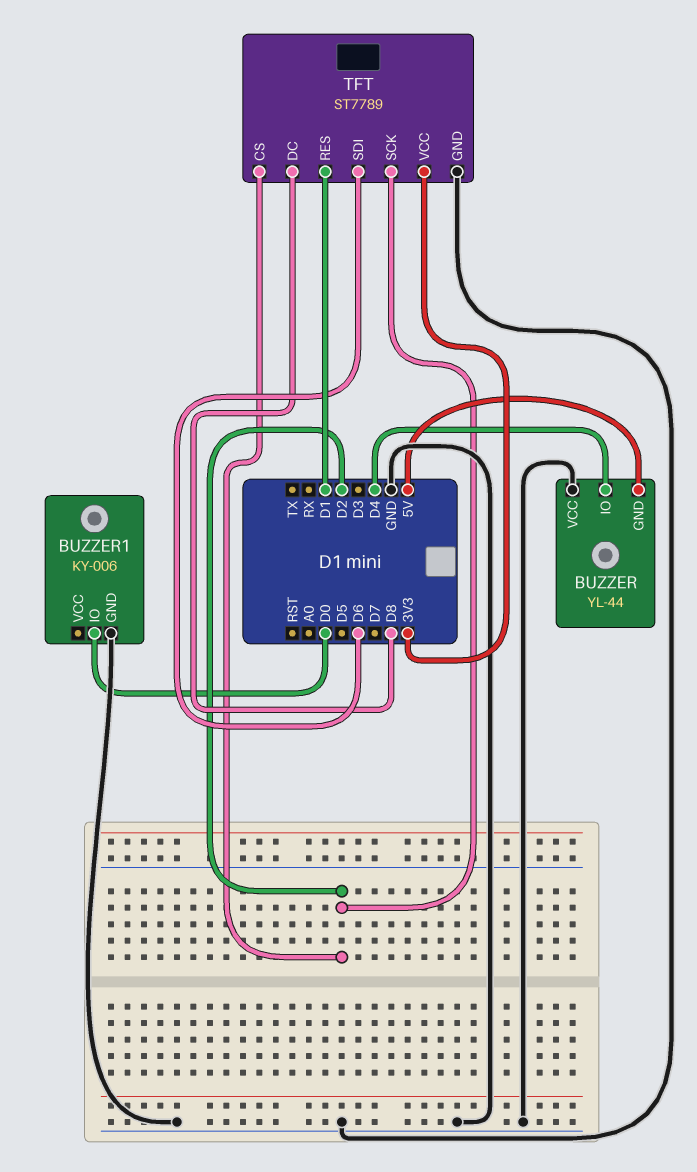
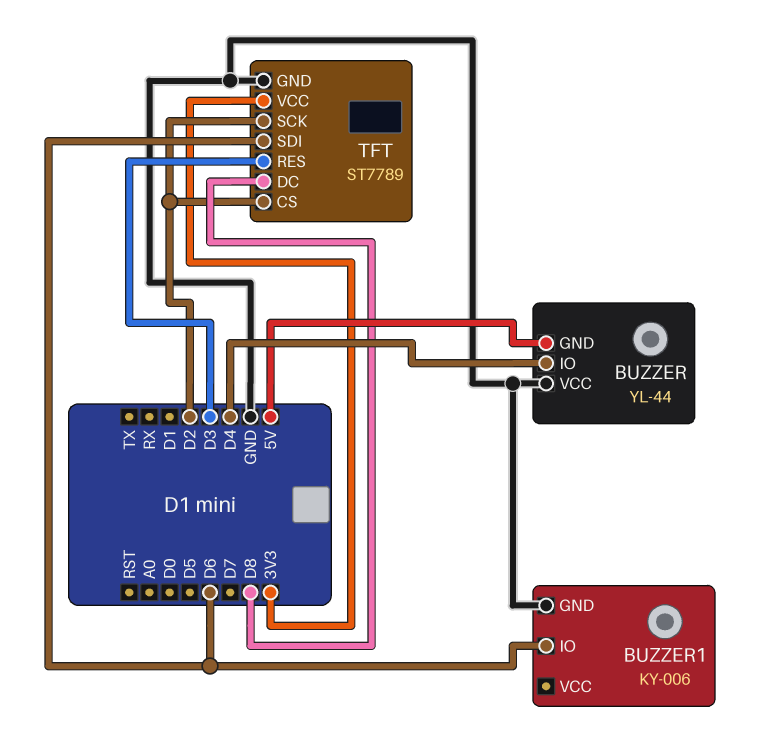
BUZZER1 pin IO: D0 -> D6
TFT pin RES: D1 -> D3

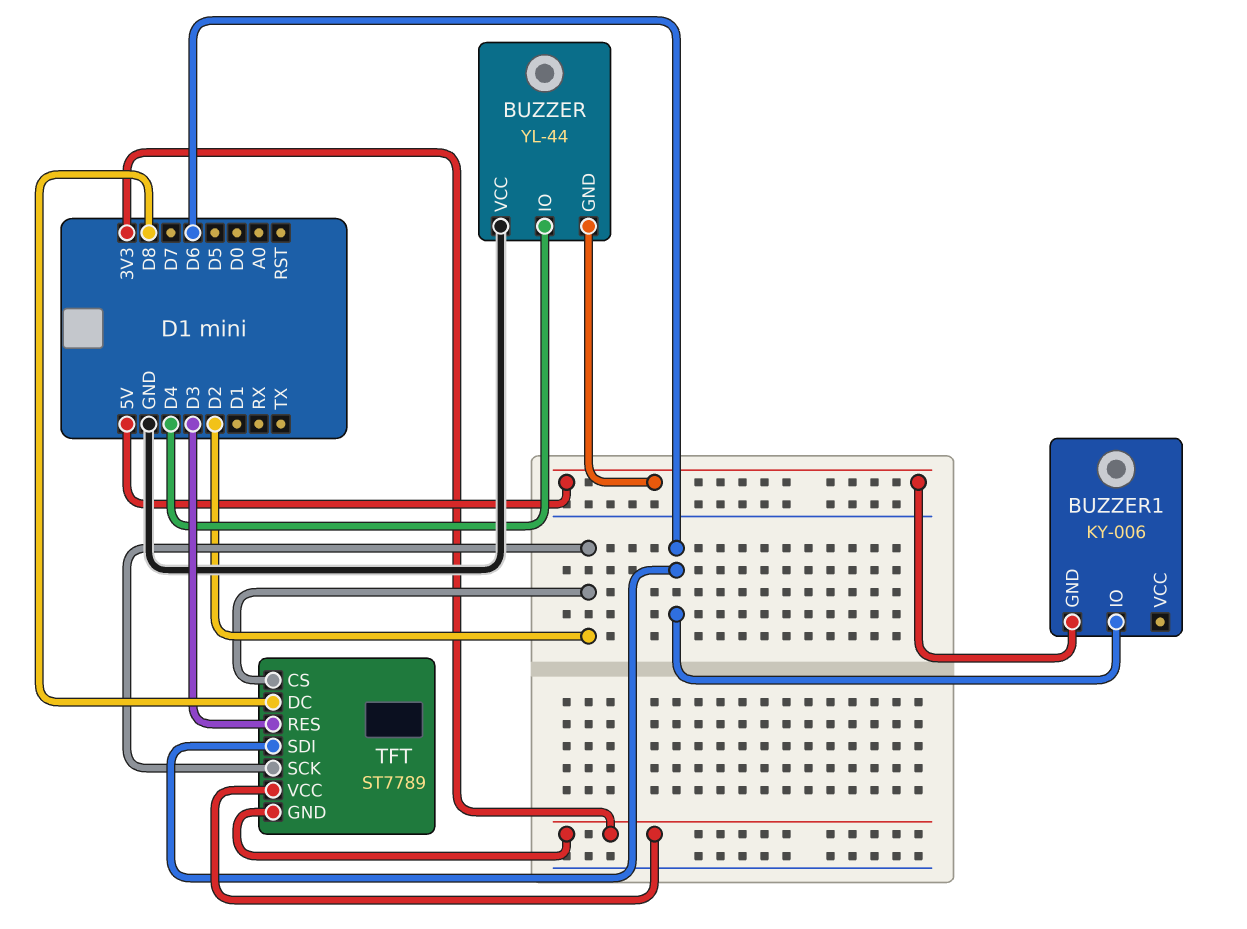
BUZZER1 pin GND: GND -> 5V
TFT pin GND: GND -> 3V3

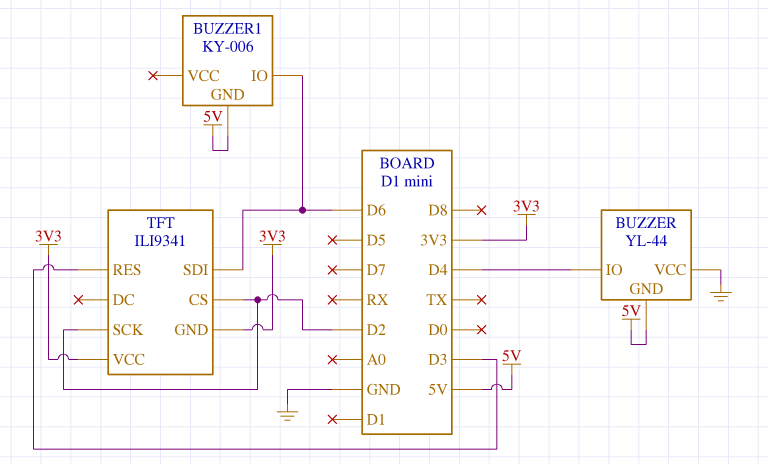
TFT: ST7789 -> ILI9341
TFT pin DC: D8 -> none

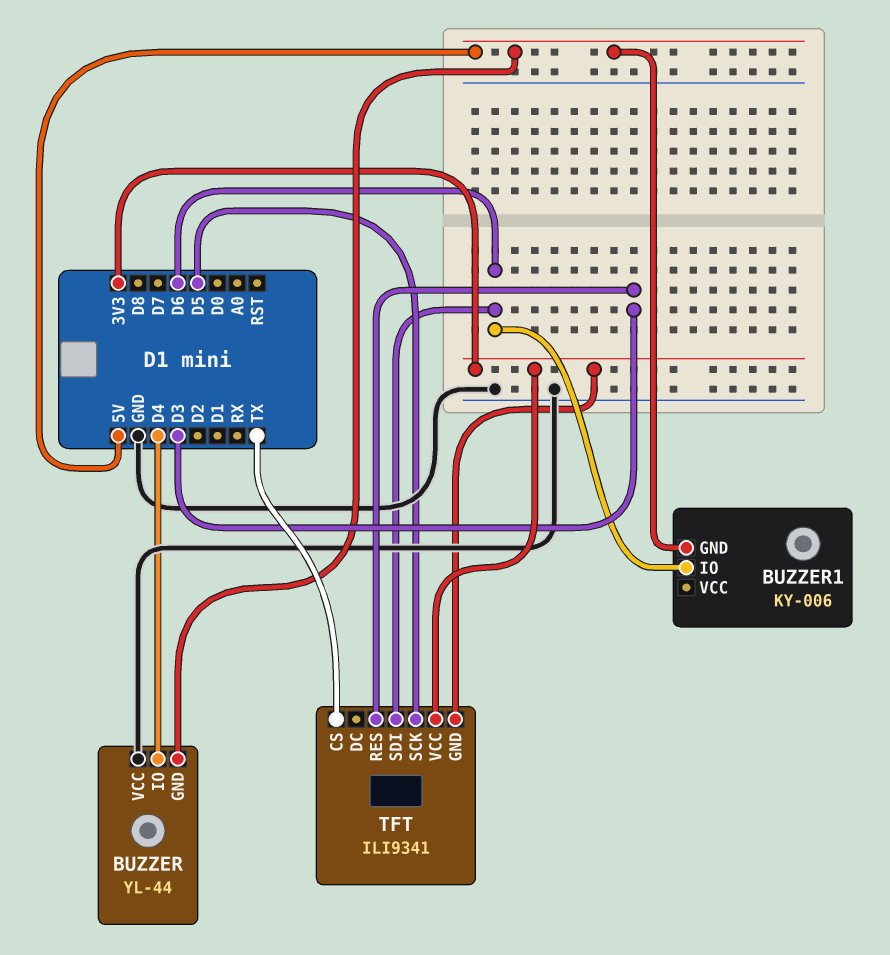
TFT pin CS: D2 -> TX
TFT pin SCK: D2 -> D5

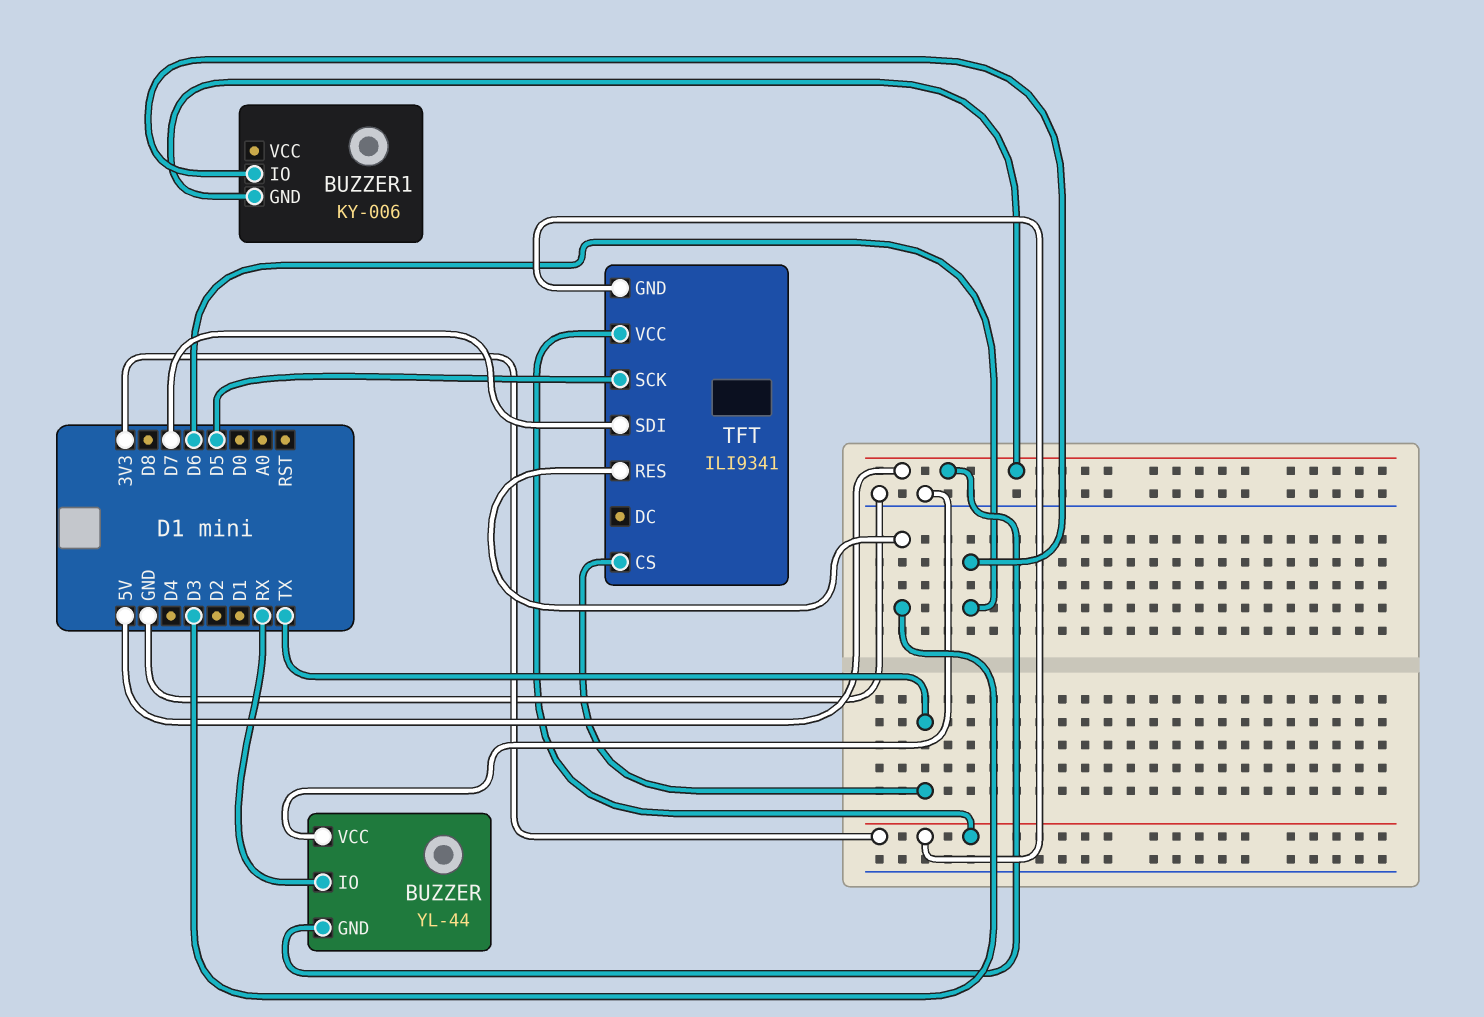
BUZZER pin IO: D4 -> RX
TFT pin SDI: D6 -> D7

